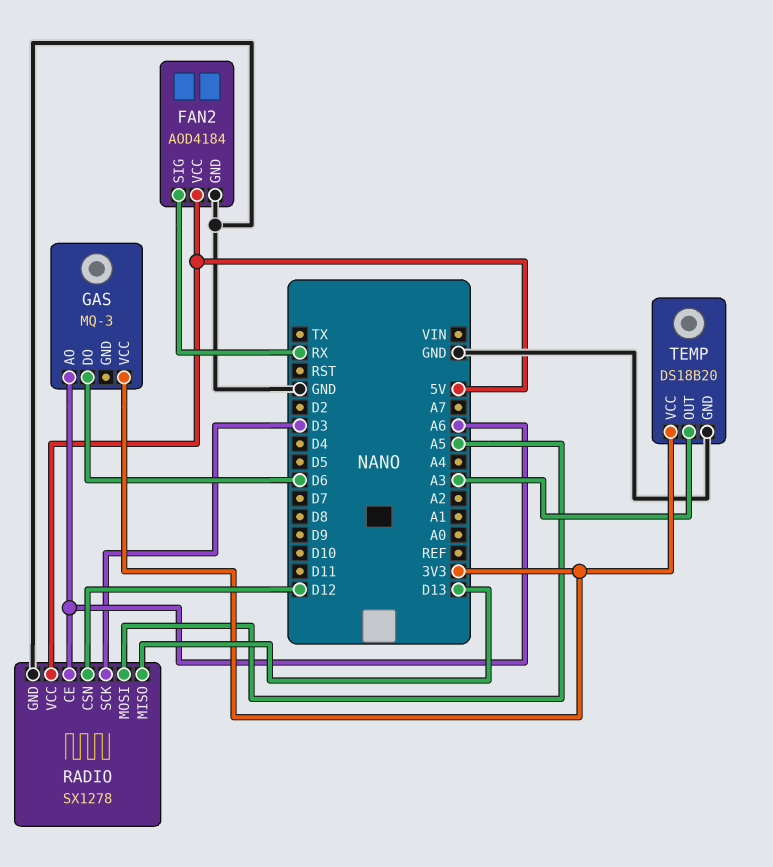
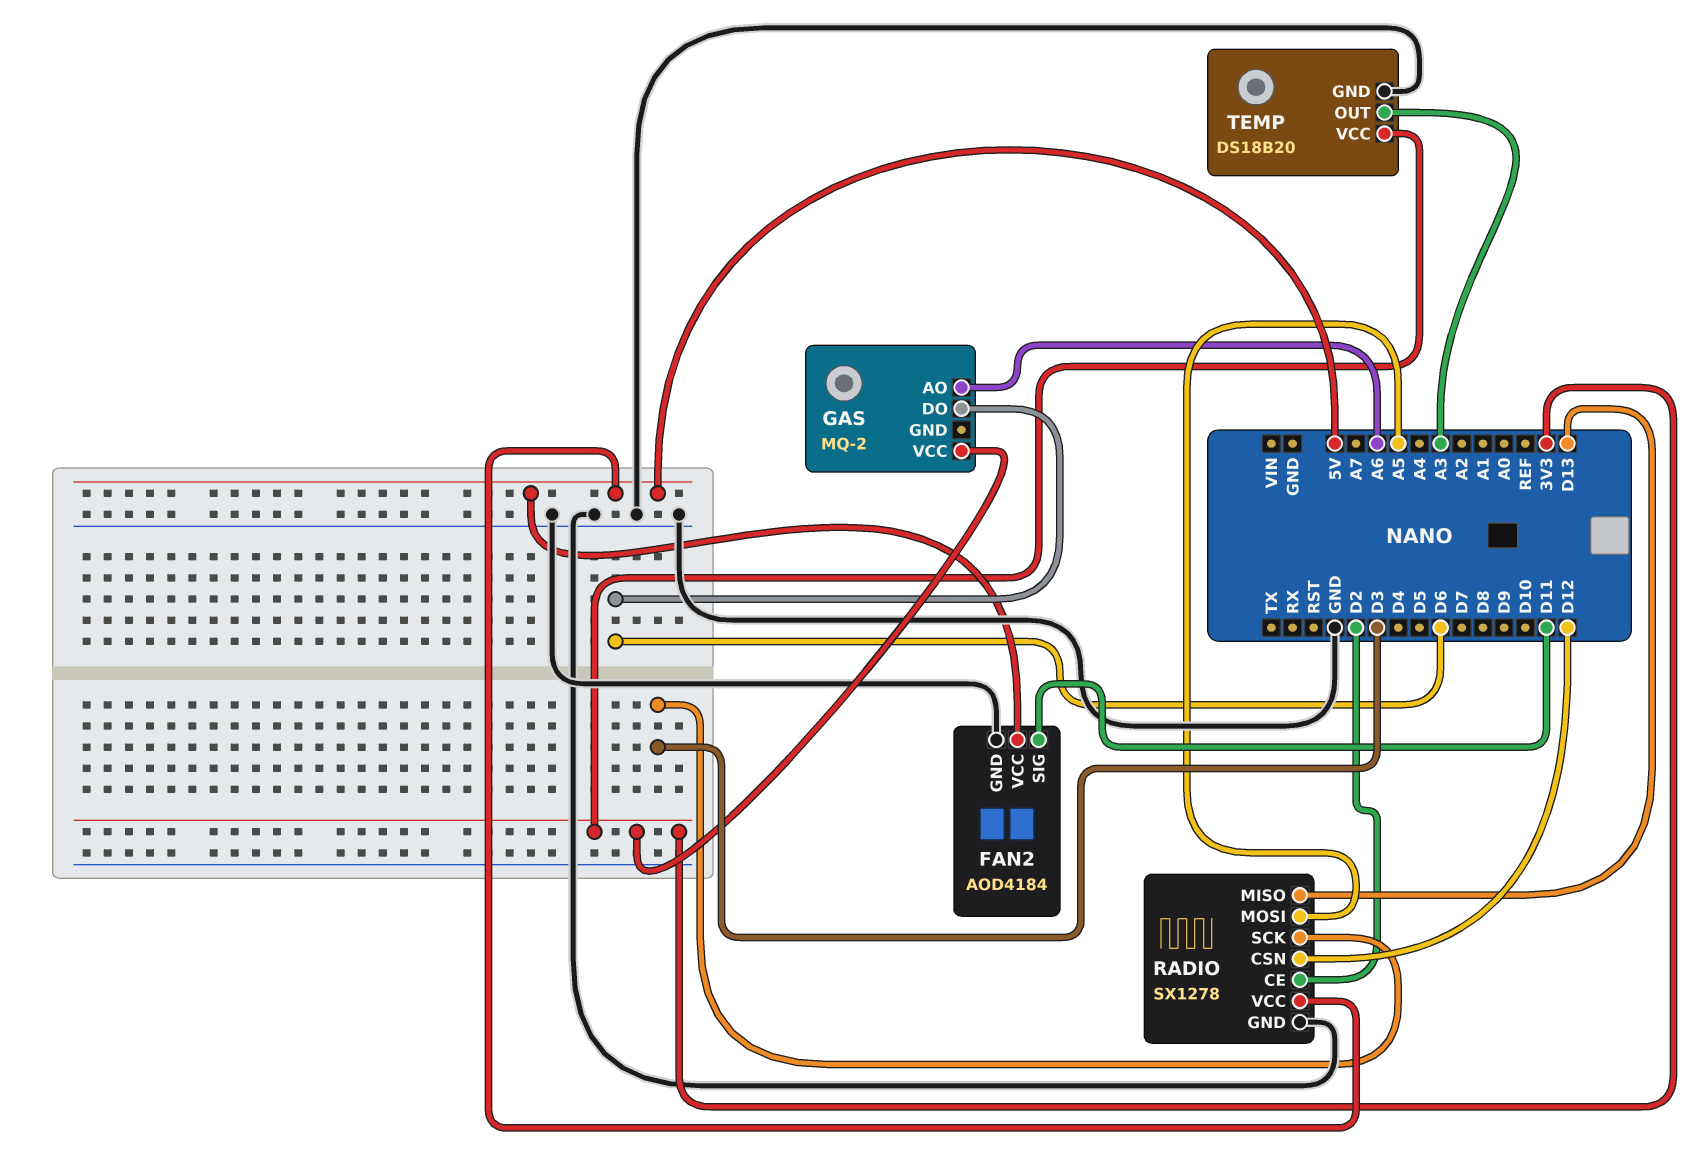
FAN2 pin SIG: RX -> D11
GAS: MQ-3 -> MQ-2
RADIO pin CE: A6 -> D2

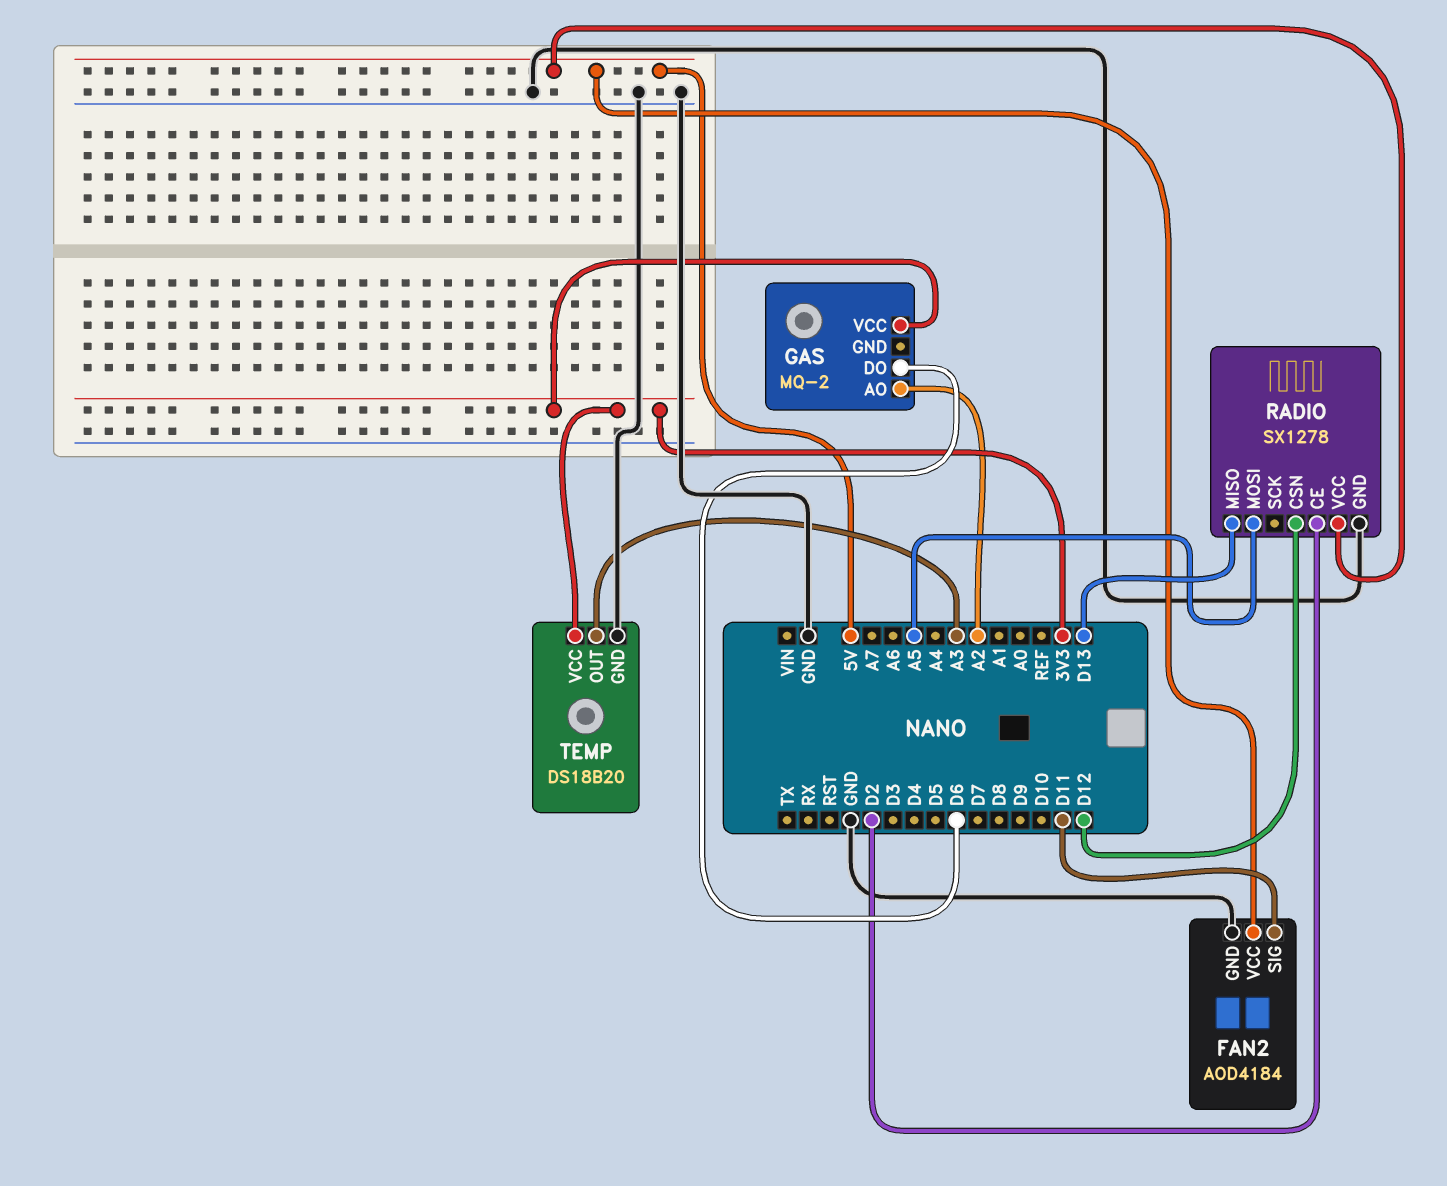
GAS pin AO: A6 -> A2
RADIO pin SCK: D3 -> none

